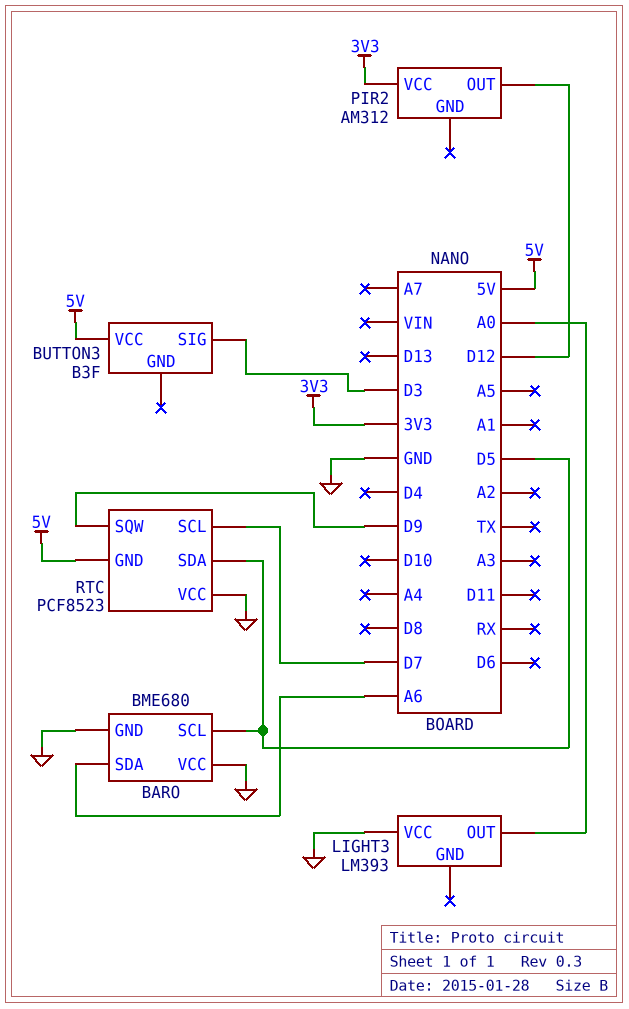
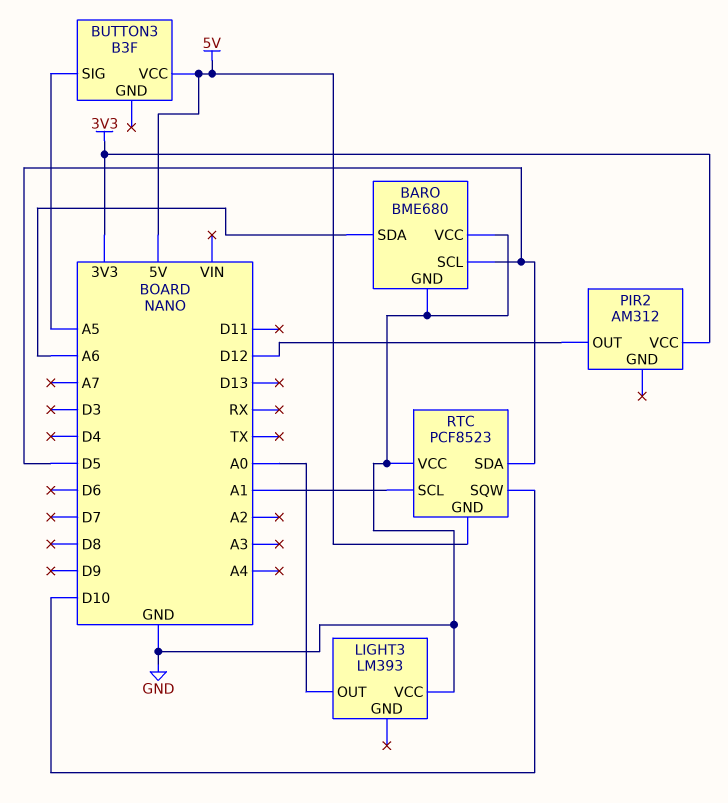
BUTTON3 pin SIG: D3 -> A5
RTC pin SCL: D7 -> A1
RTC pin SQW: D9 -> D10

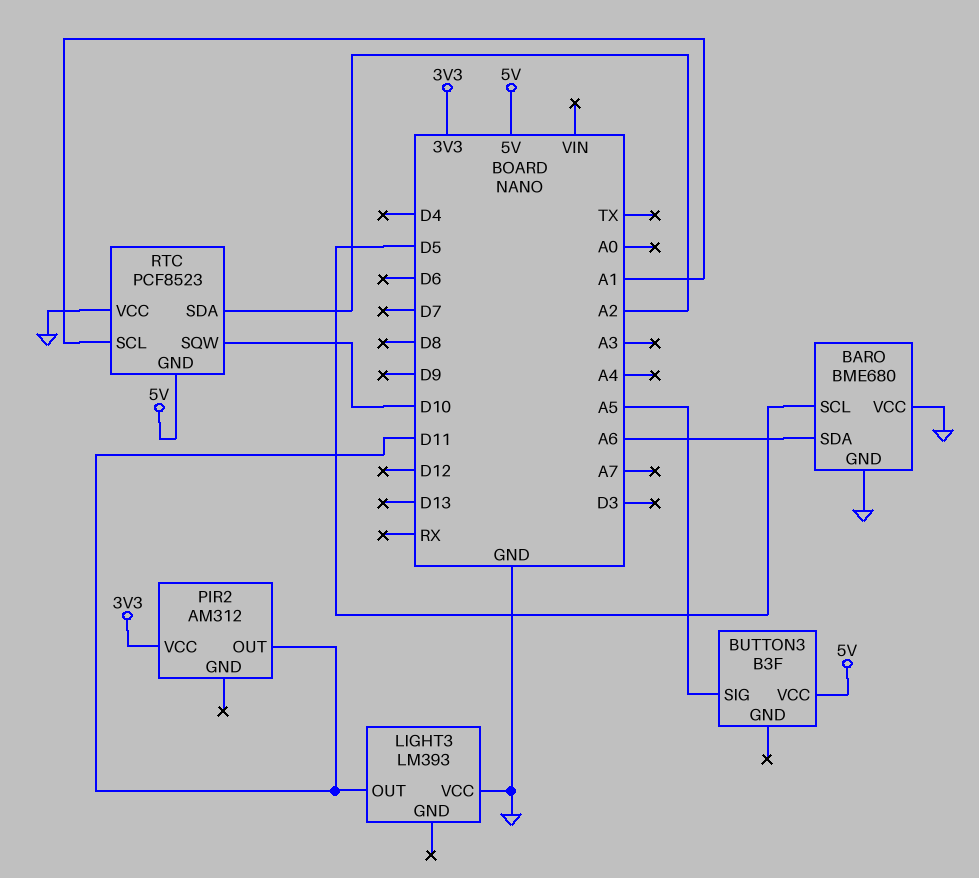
LIGHT3 pin OUT: A0 -> D11
PIR2 pin OUT: D12 -> D11
RTC pin SDA: D5 -> A2

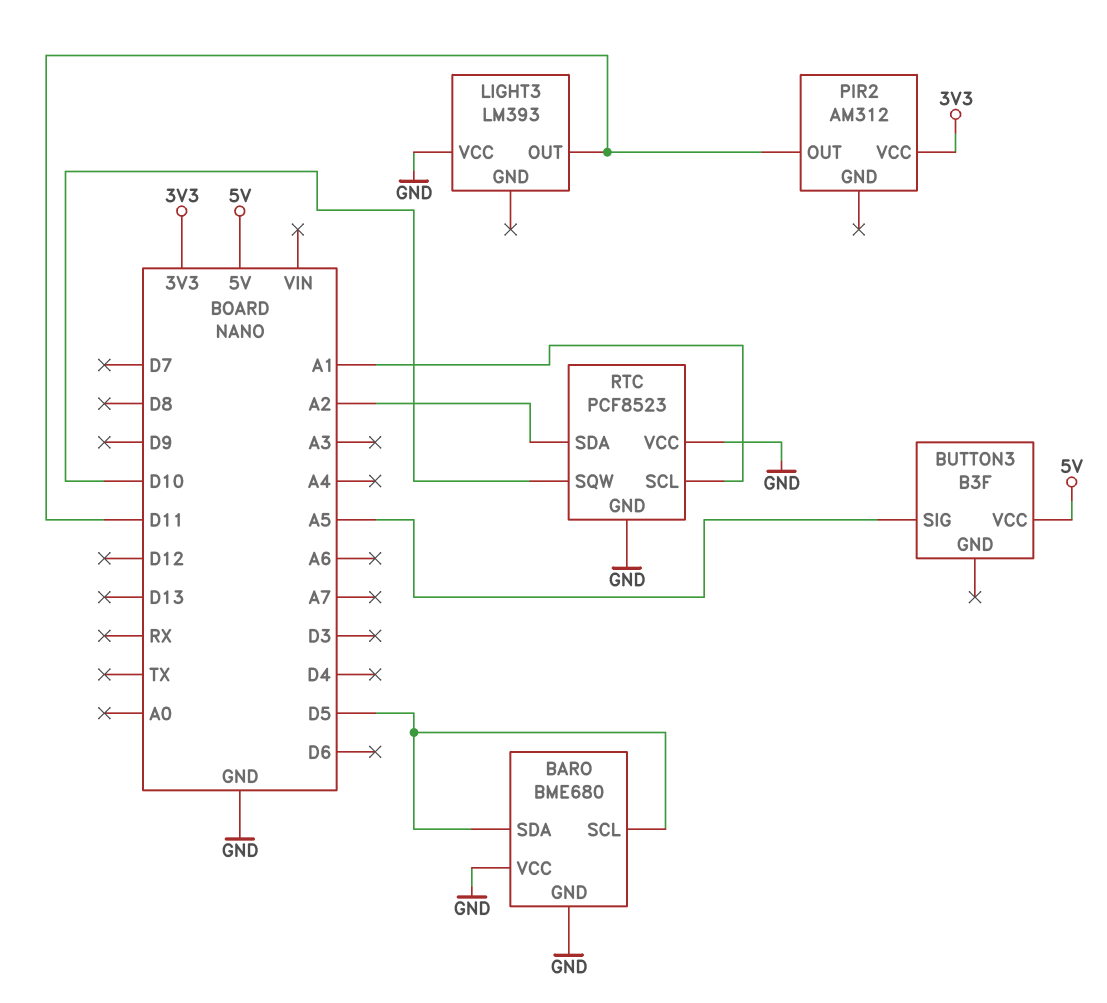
BARO pin SDA: A6 -> D5
RTC pin GND: 5V -> GND

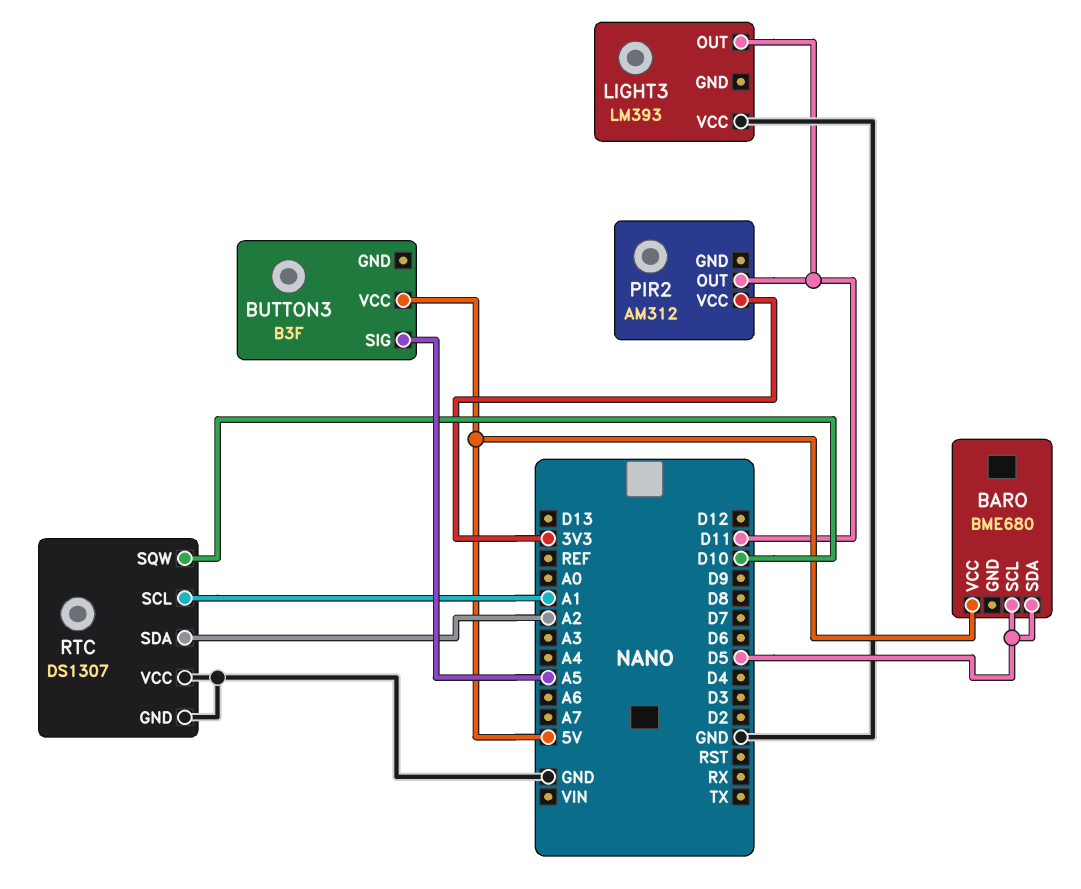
BARO pin GND: GND -> none
BARO pin VCC: GND -> 5V
RTC: PCF8523 -> DS1307

